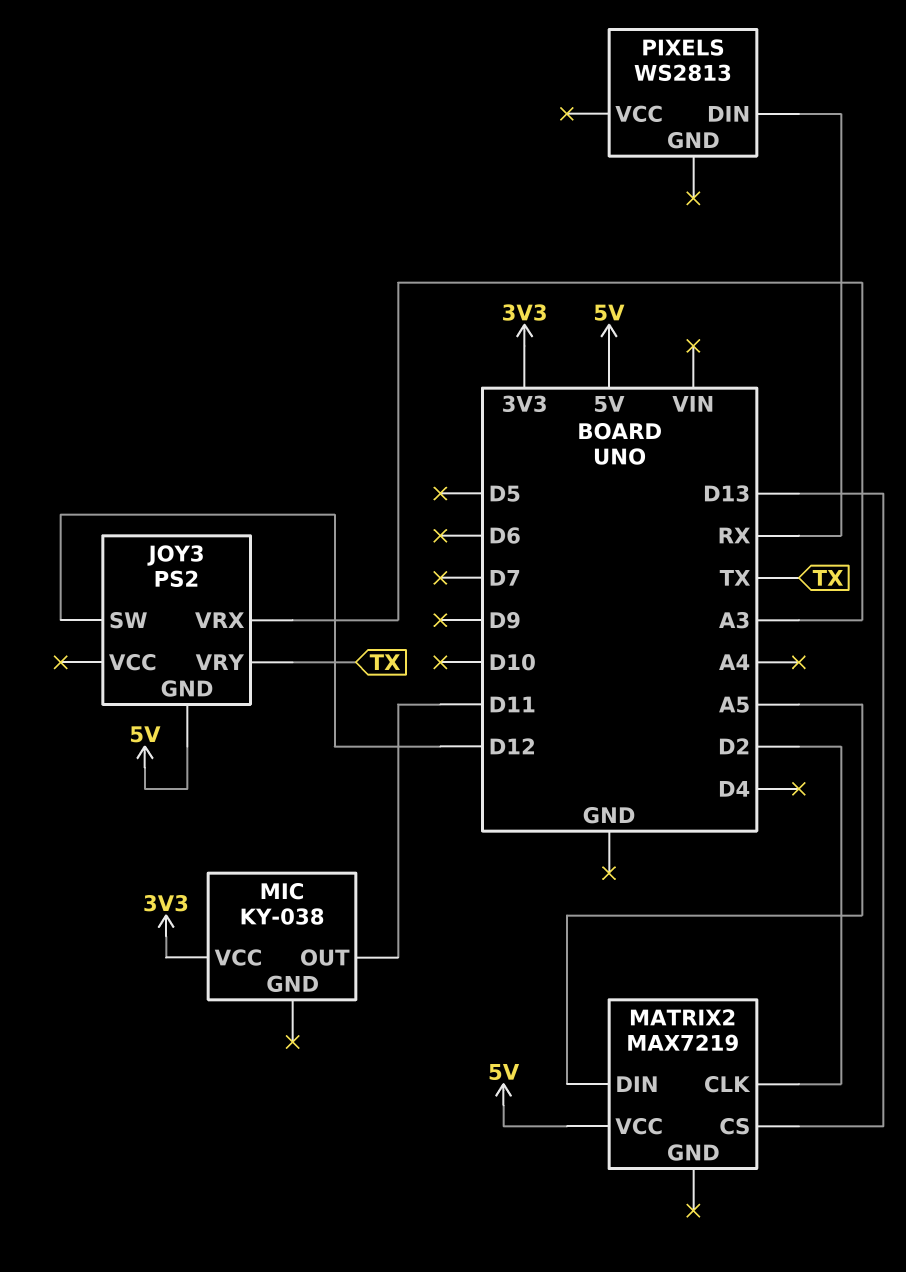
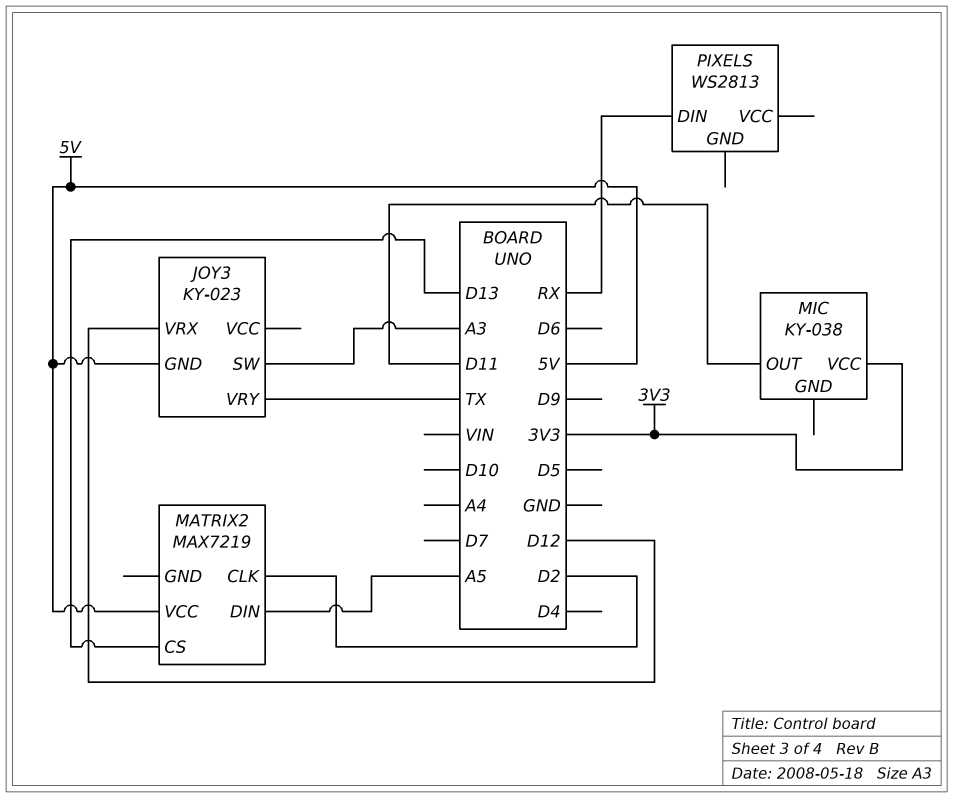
JOY3: PS2 -> KY-023
JOY3 pin SW: D12 -> A3
JOY3 pin VRX: A3 -> D12

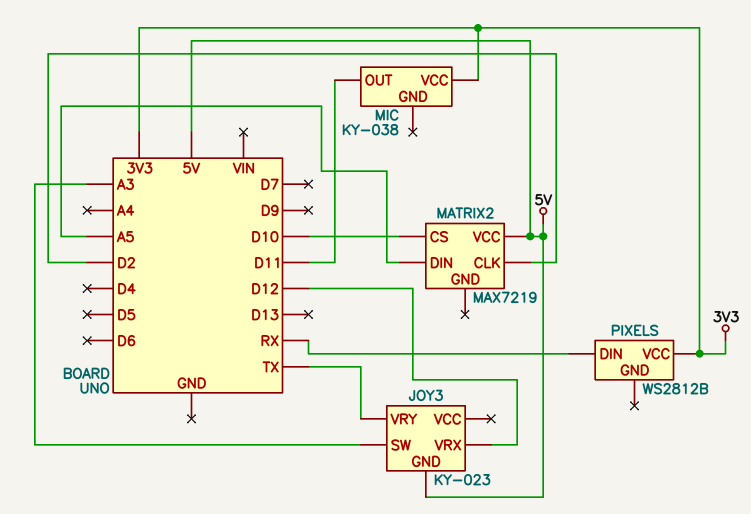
MATRIX2 pin CS: D13 -> D10
PIXELS: WS2813 -> WS2812B
PIXELS pin VCC: none -> 3V3

